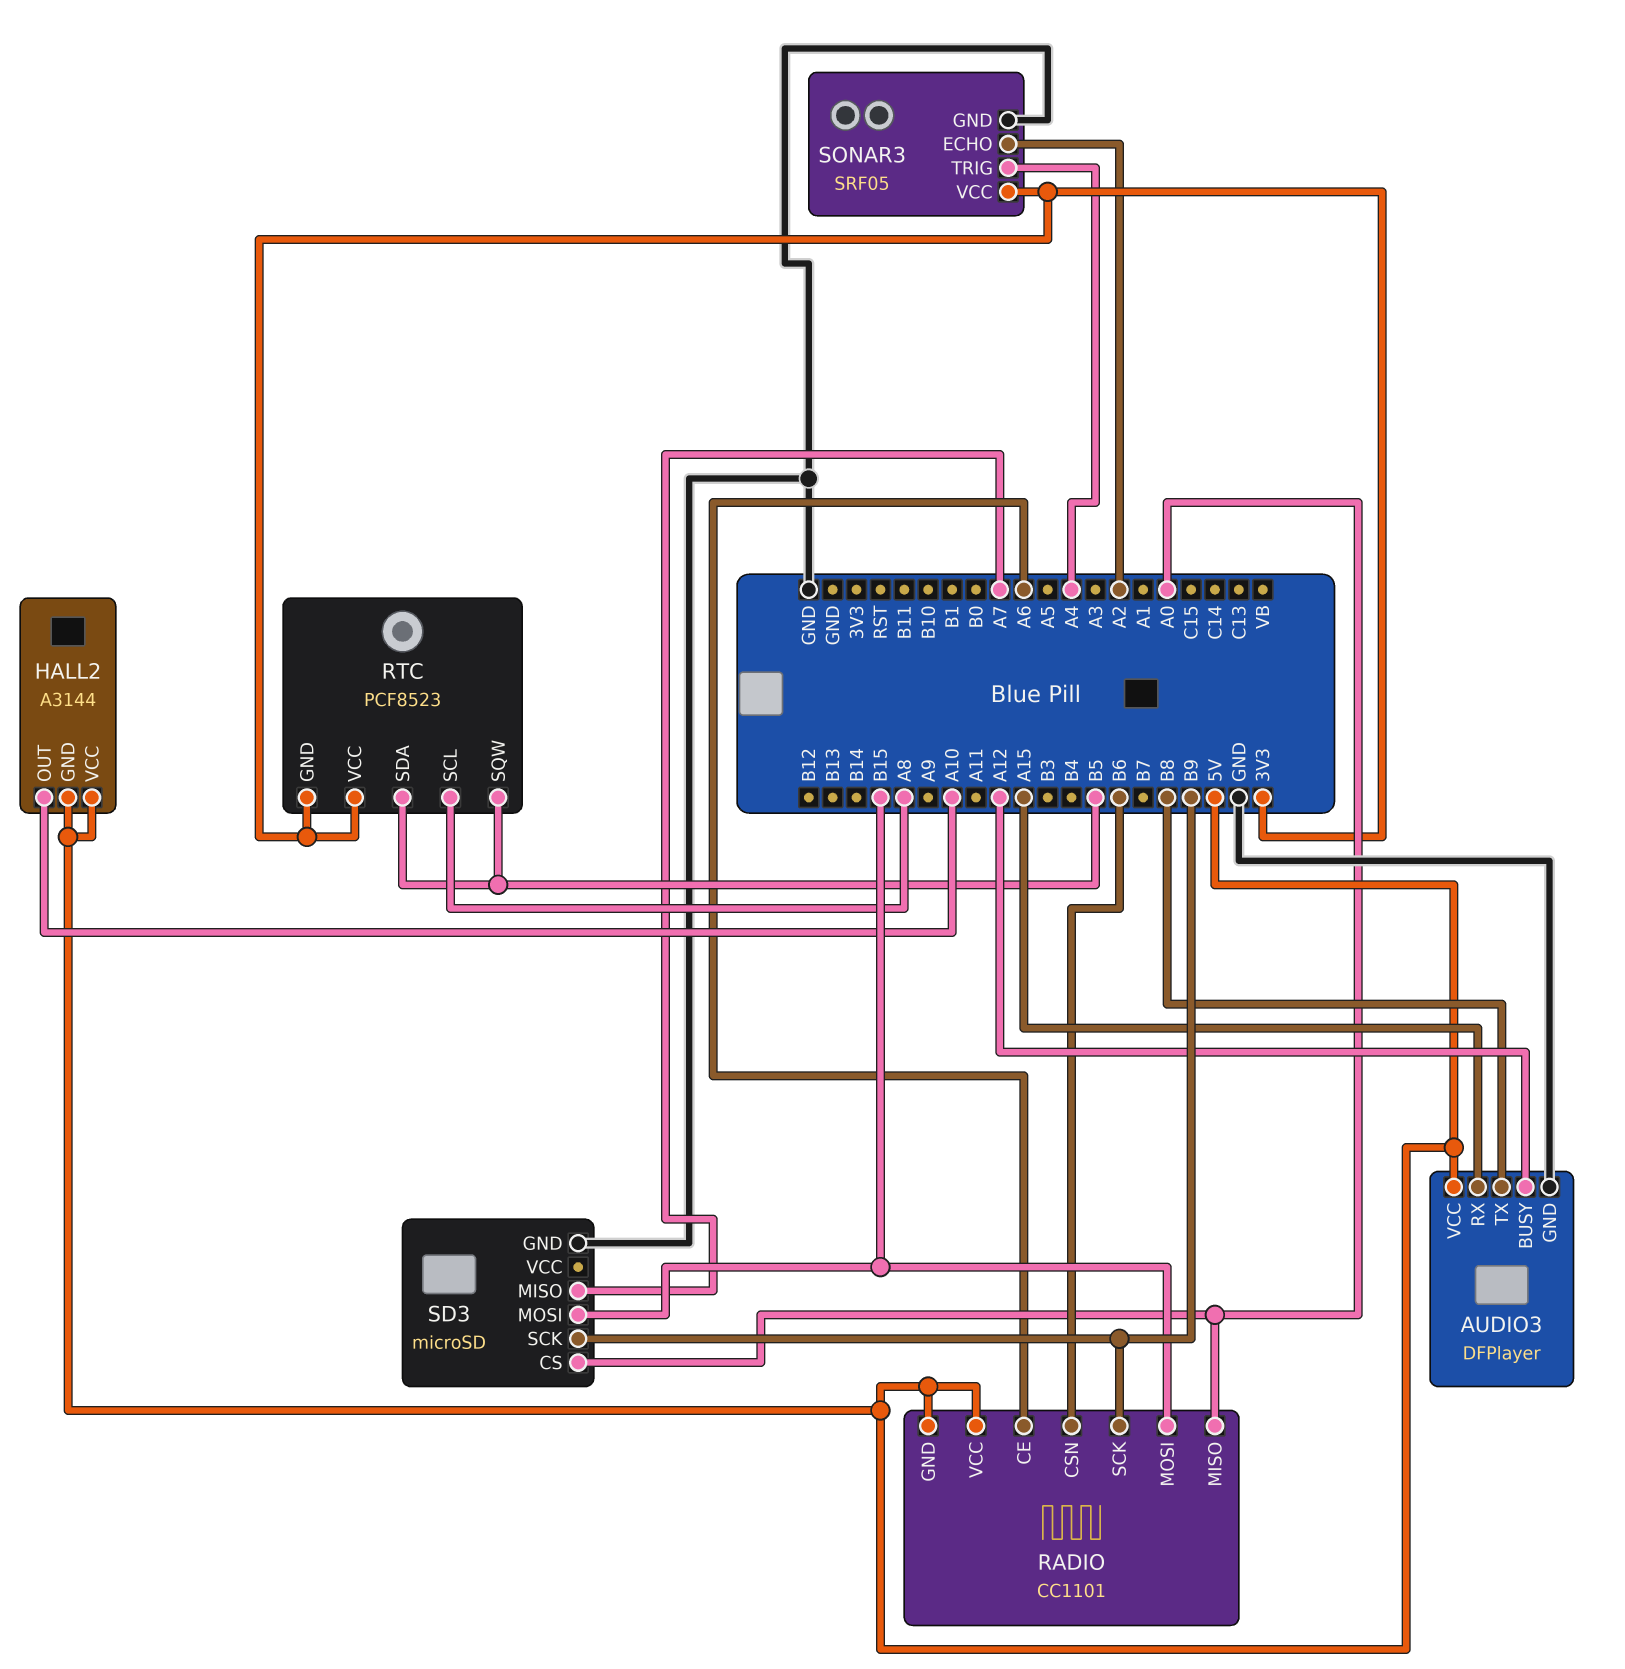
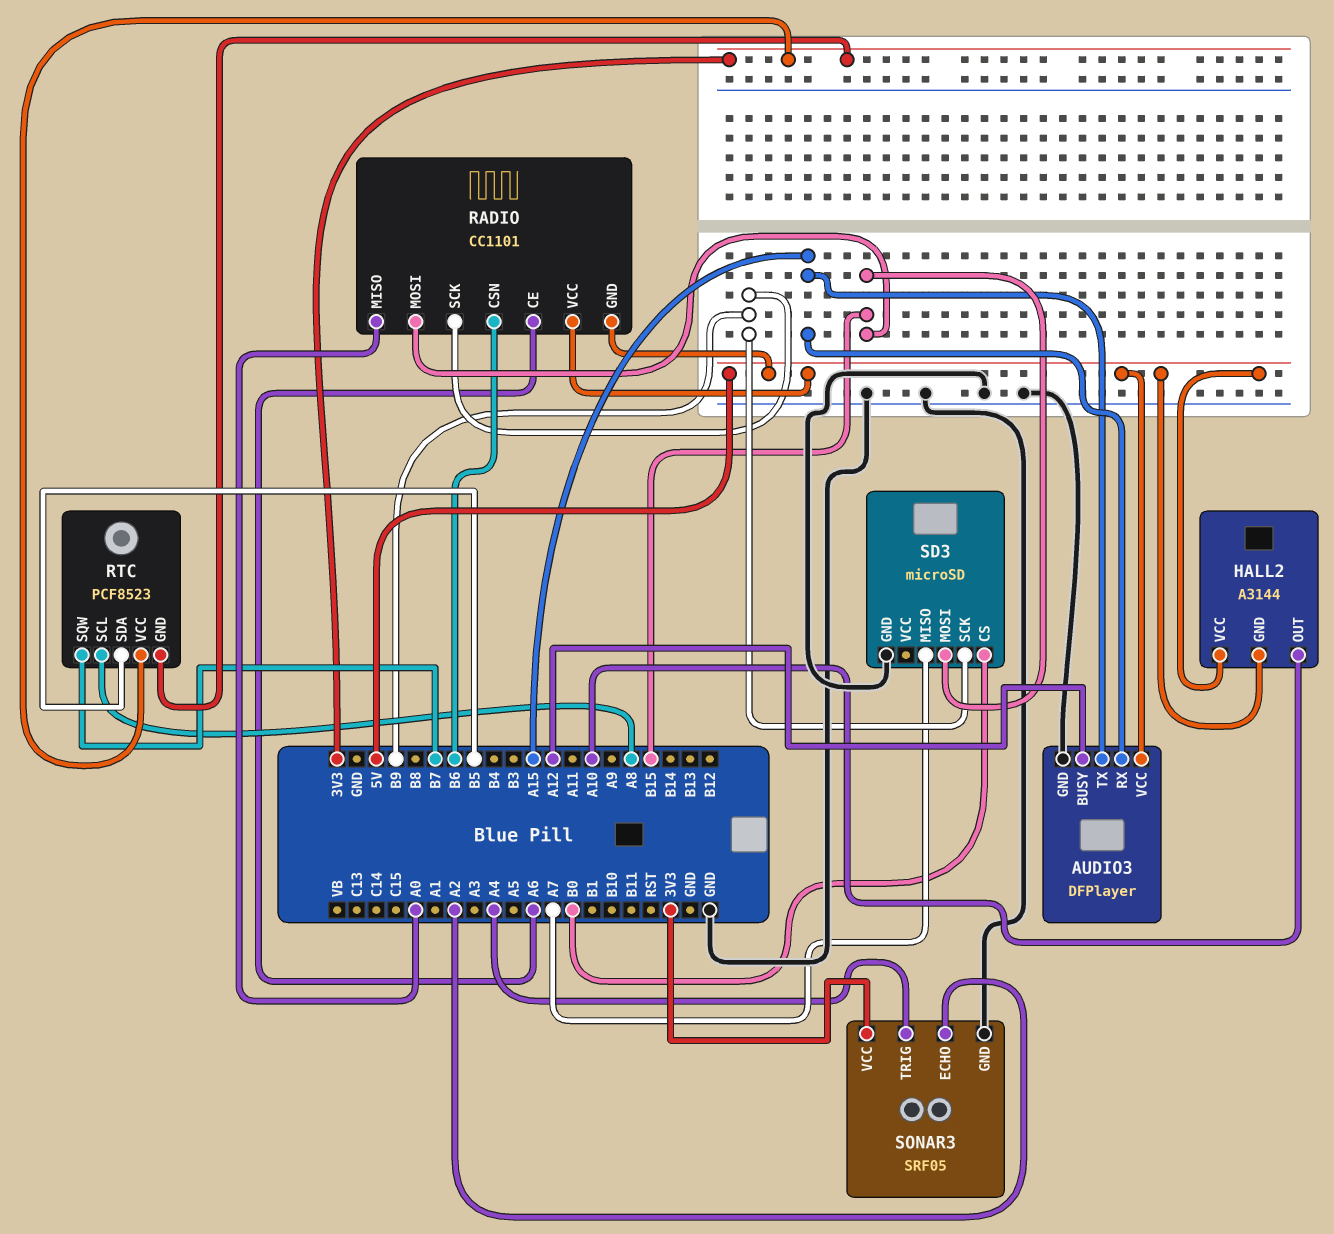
AUDIO3 pin TX: B8 -> A15
RTC pin SQW: B5 -> B7
SD3 pin CS: A0 -> B0

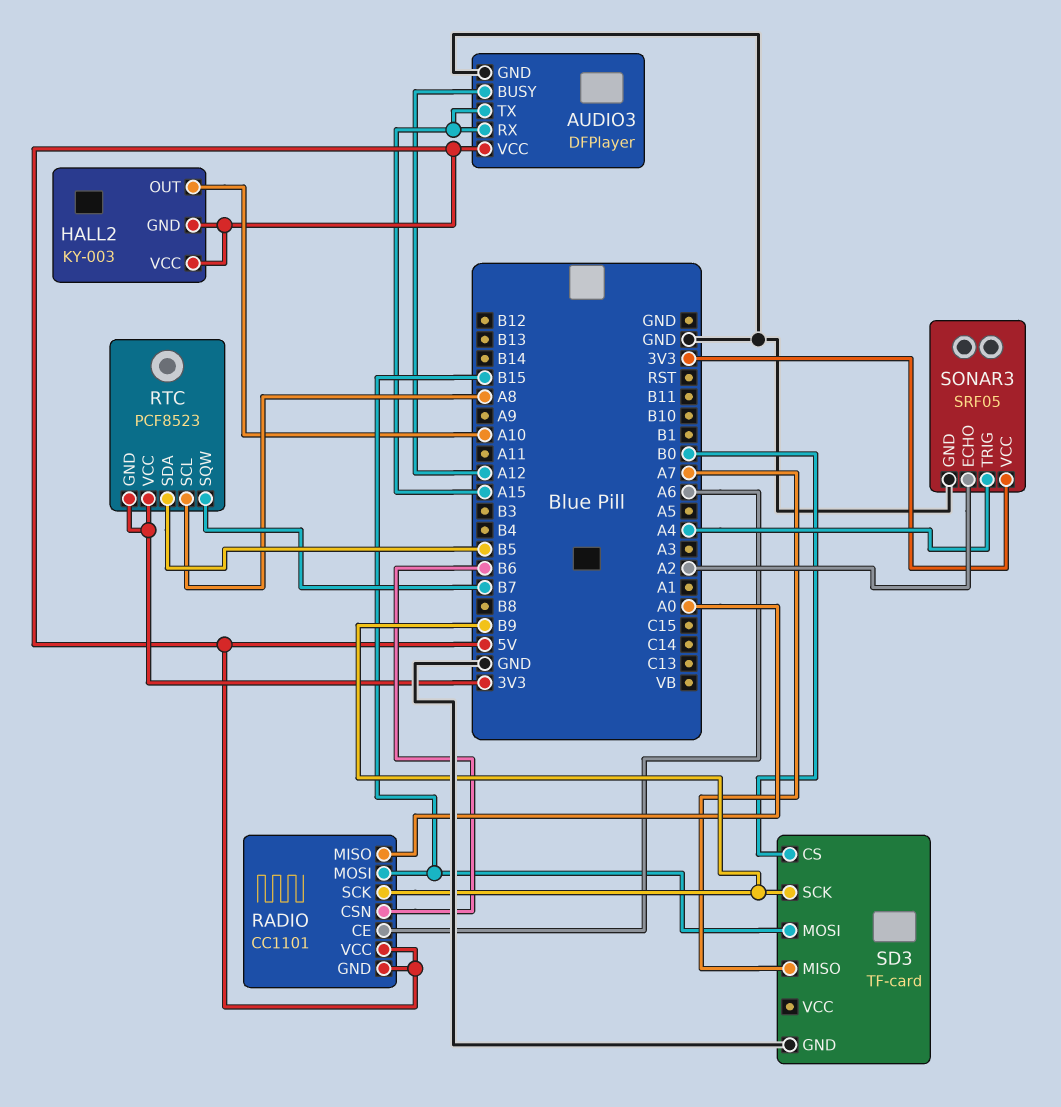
HALL2: A3144 -> KY-003
SD3: microSD -> TF-card

